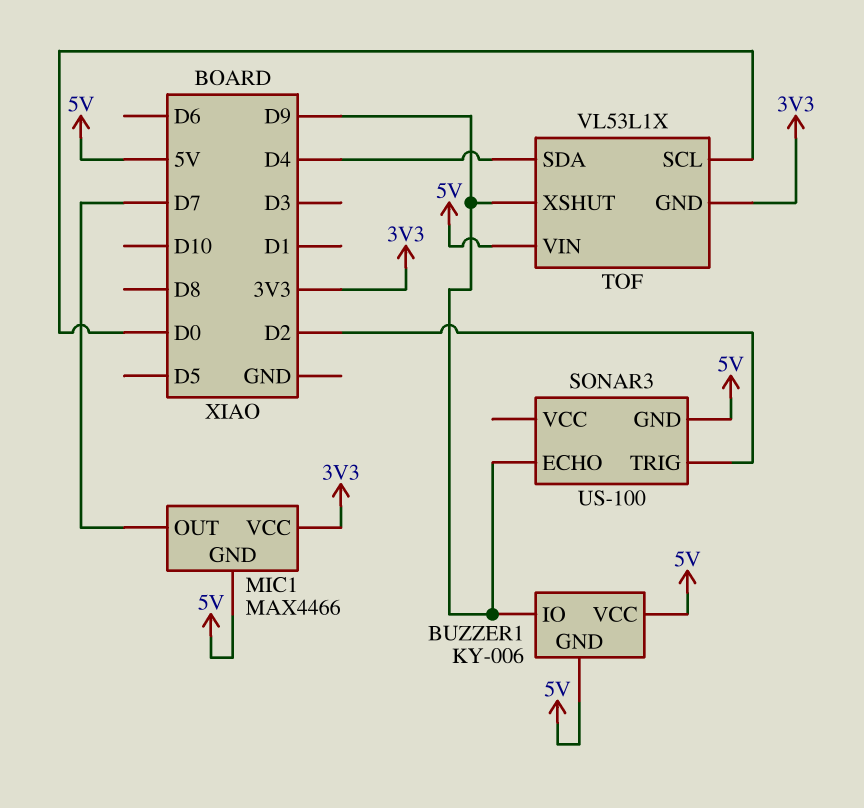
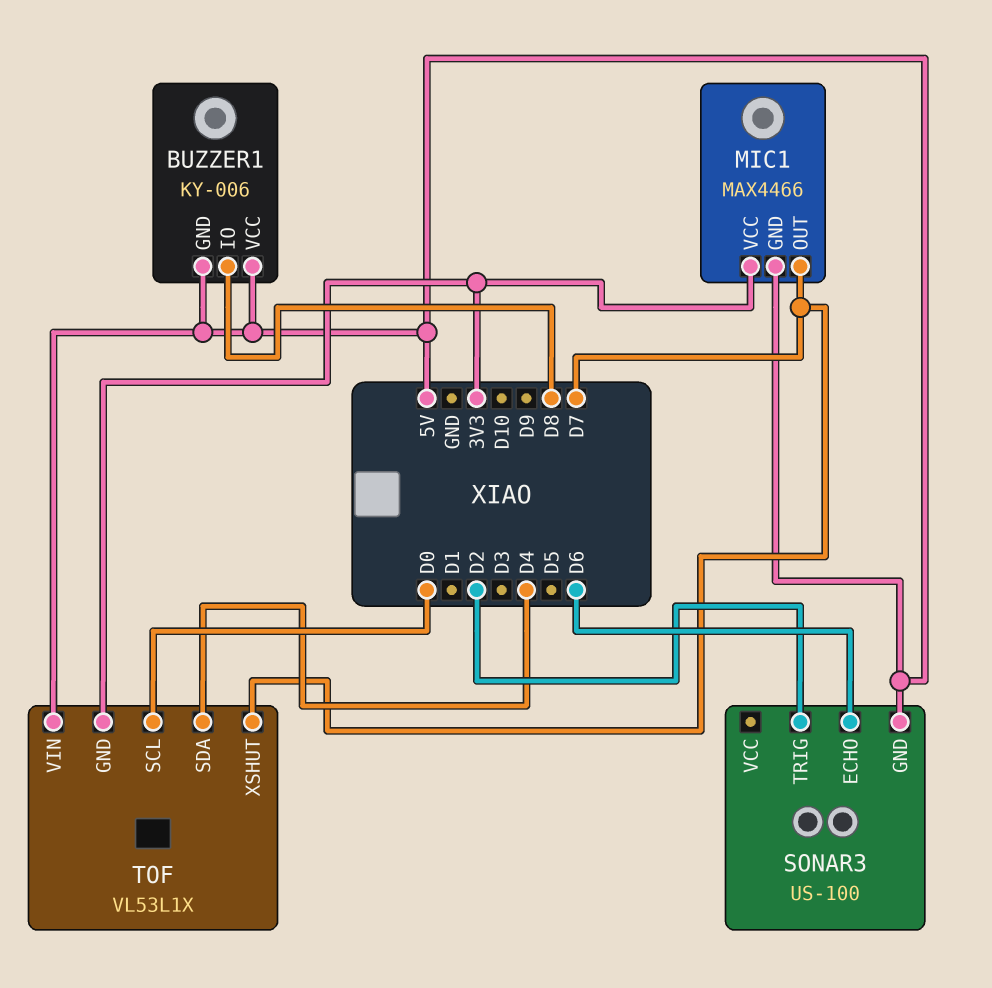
BUZZER1 pin IO: D9 -> D8
SONAR3 pin ECHO: D9 -> D6
TOF pin XSHUT: D9 -> D7

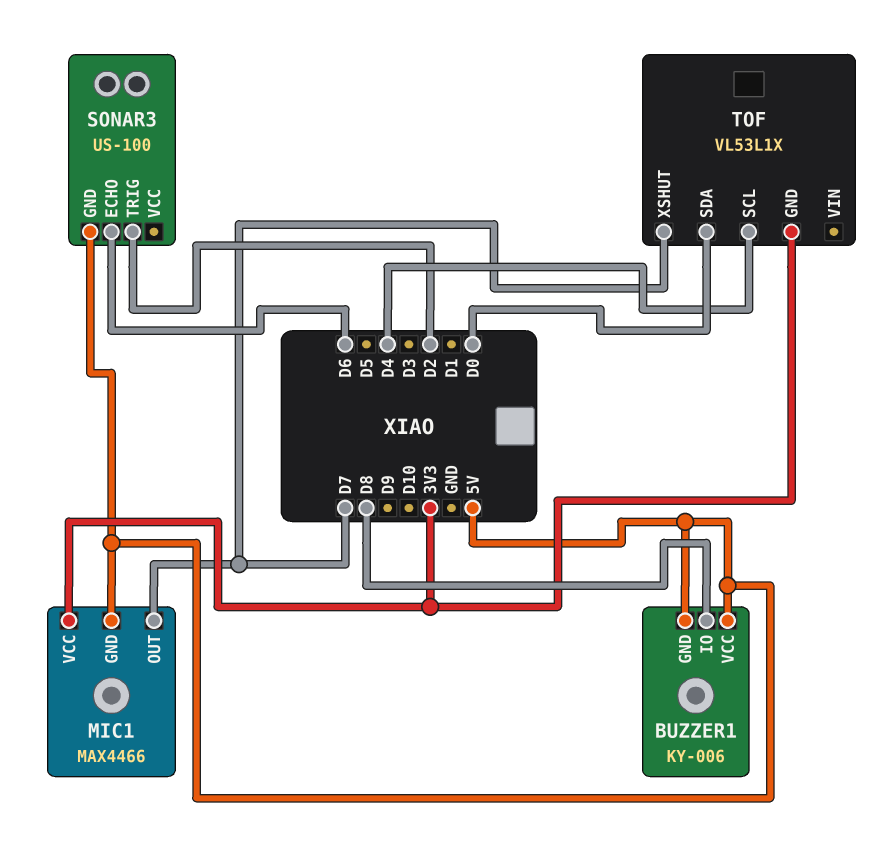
TOF pin SCL: D0 -> D4
TOF pin SDA: D4 -> D0
TOF pin VIN: 5V -> none

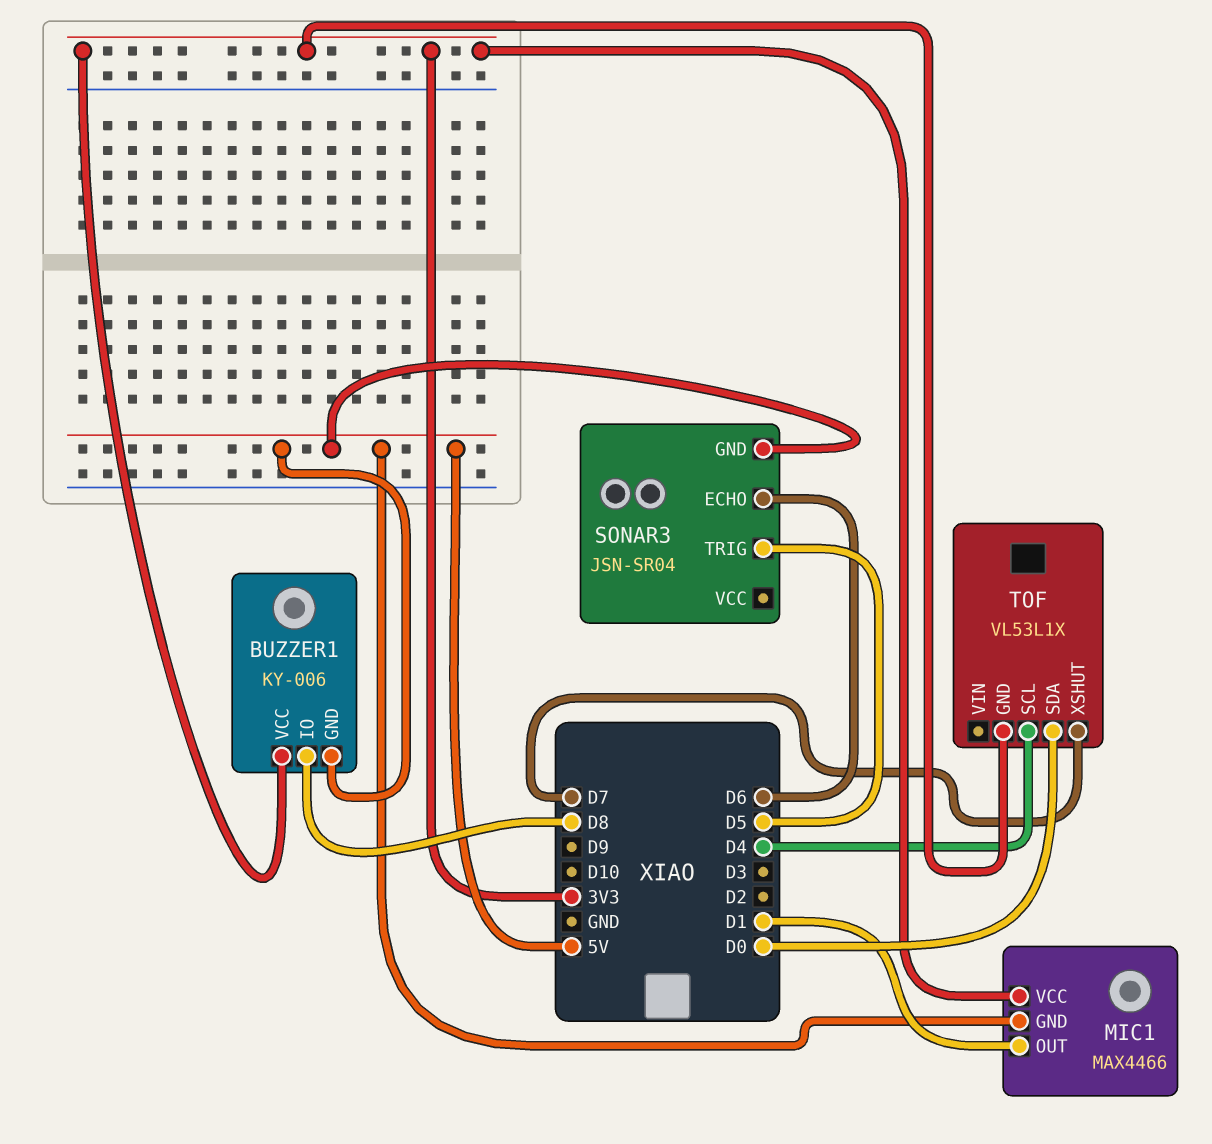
BUZZER1 pin VCC: 5V -> 3V3
MIC1 pin OUT: D7 -> D1
SONAR3: US-100 -> JSN-SR04
SONAR3 pin TRIG: D2 -> D5

